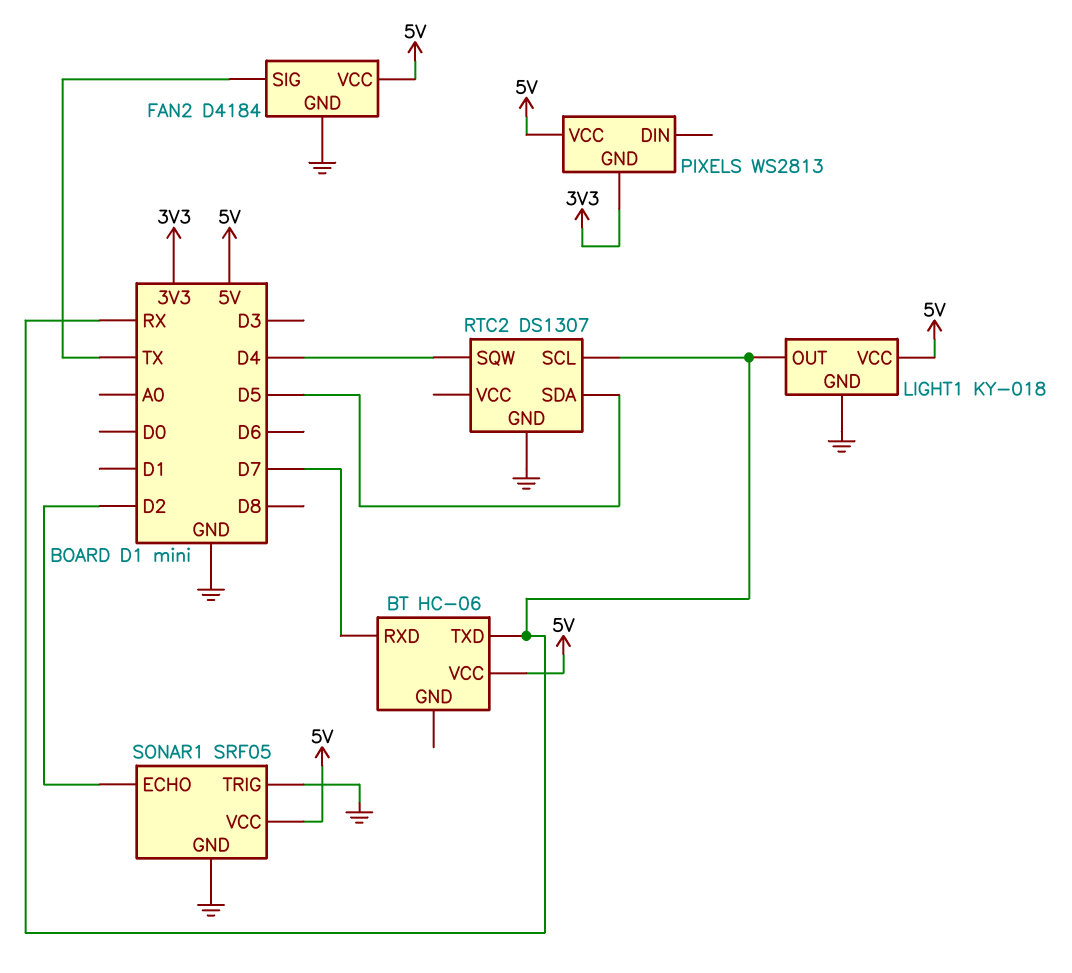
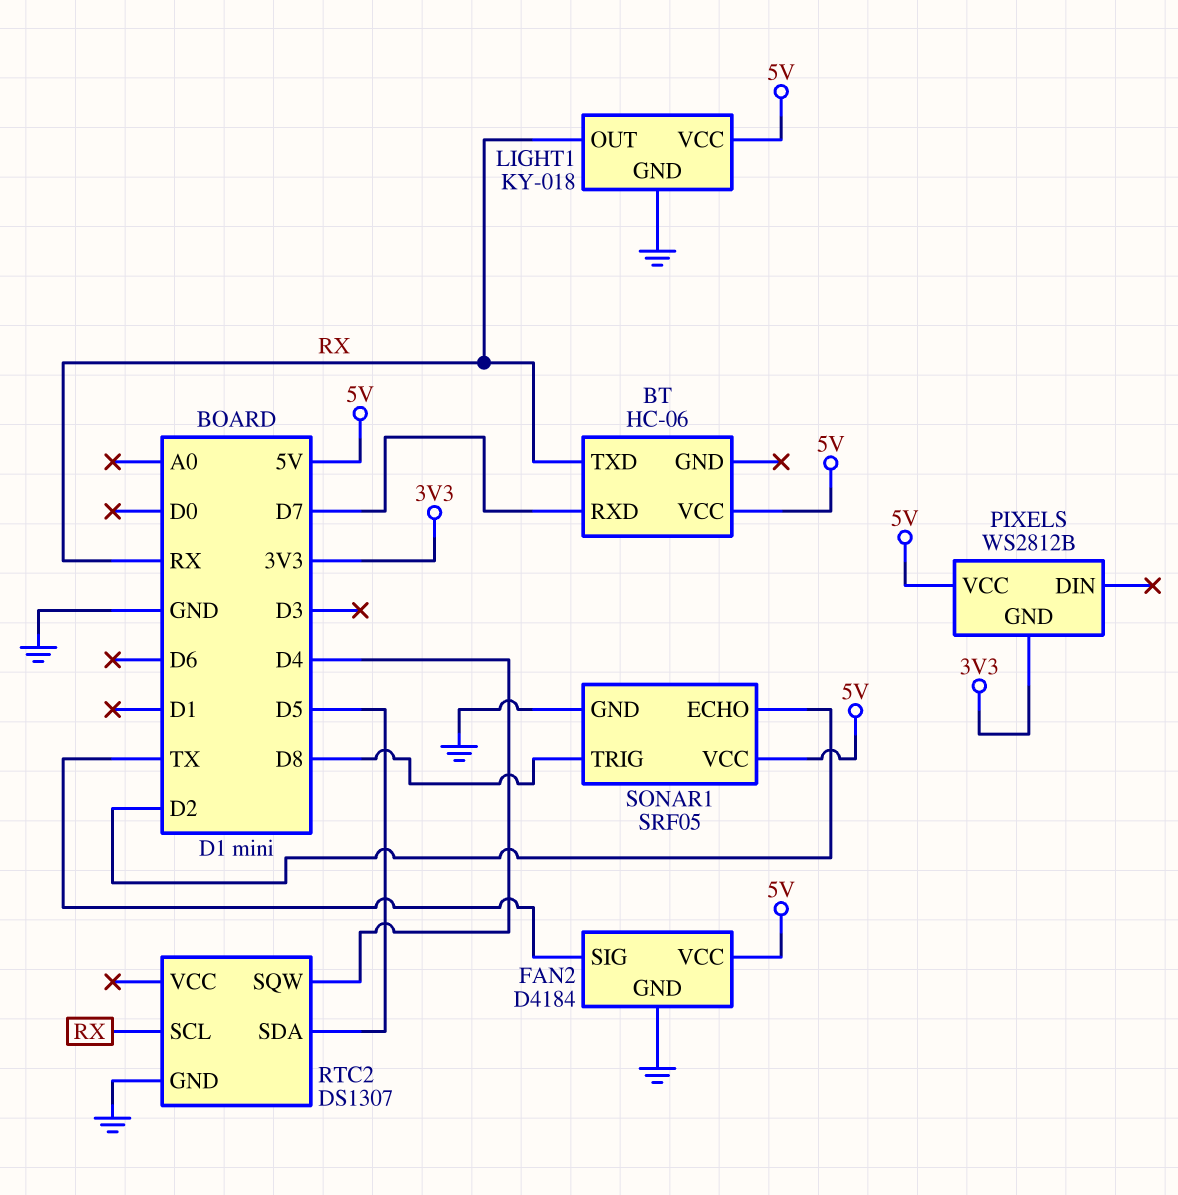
PIXELS: WS2813 -> WS2812B
SONAR1 pin TRIG: GND -> D8

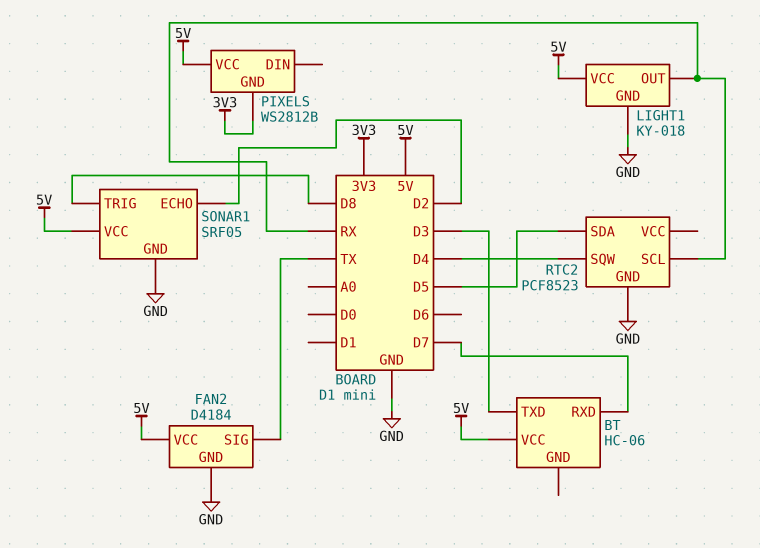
BT pin TXD: RX -> D3
RTC2: DS1307 -> PCF8523

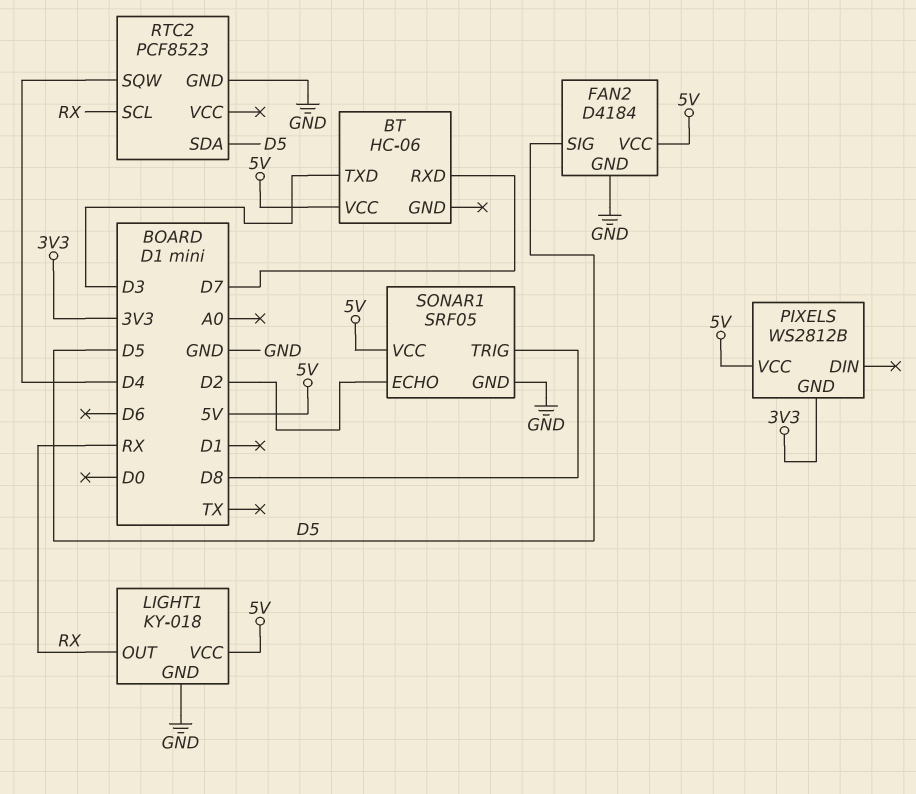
FAN2 pin SIG: TX -> D5

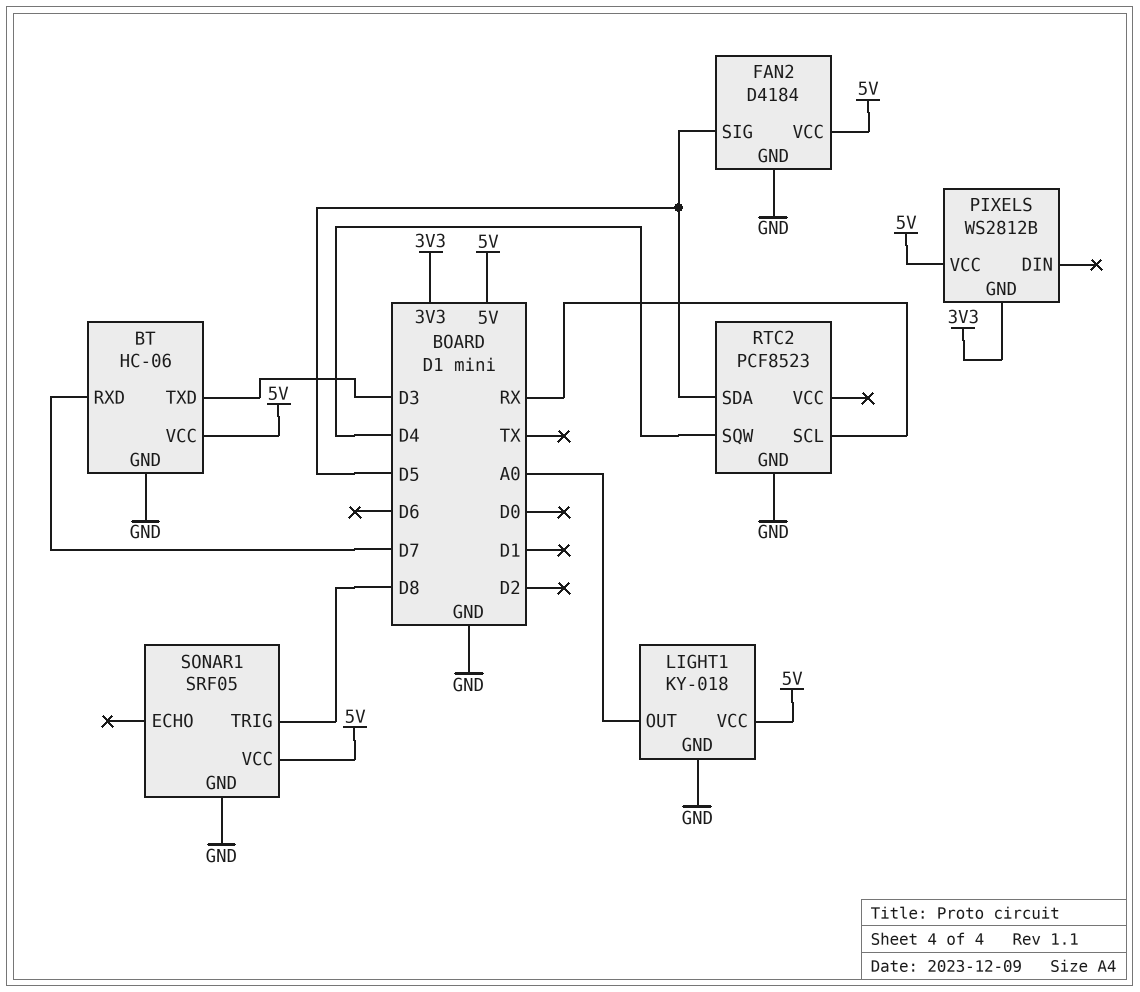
BT pin GND: none -> GND
LIGHT1 pin OUT: RX -> A0
SONAR1 pin ECHO: D2 -> none

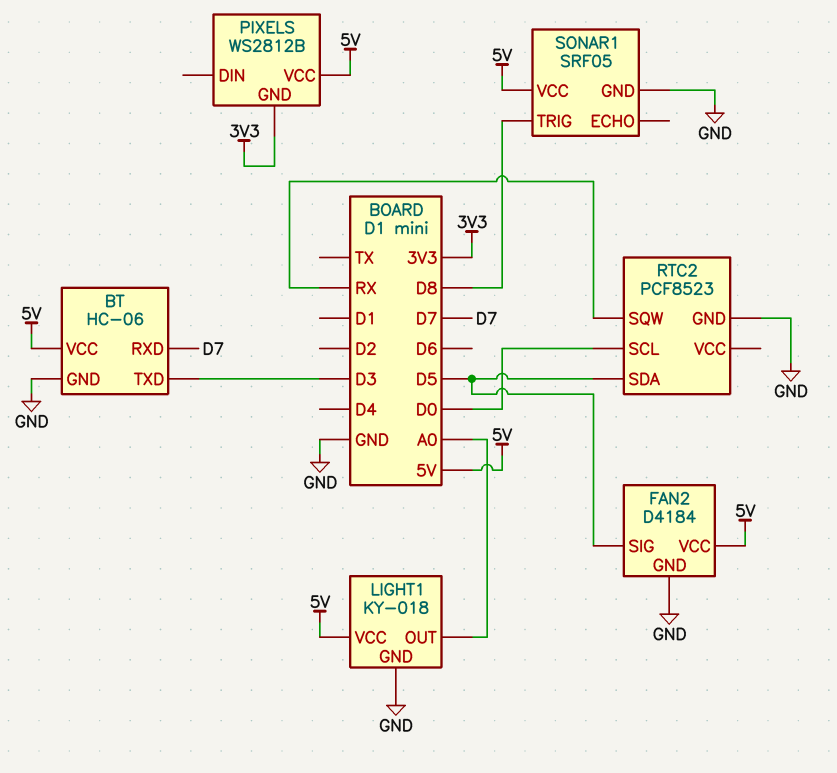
RTC2 pin SCL: RX -> D0
RTC2 pin SQW: D4 -> RX

